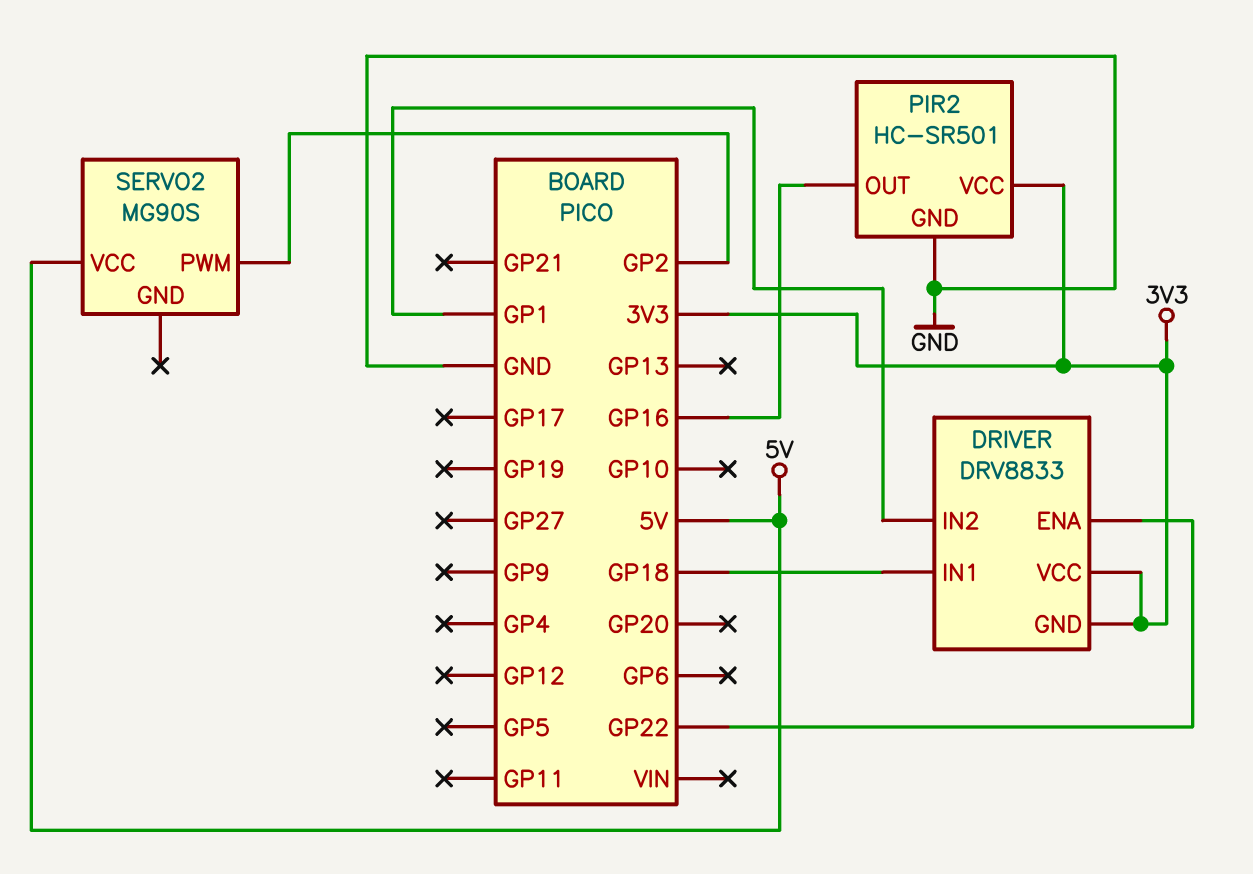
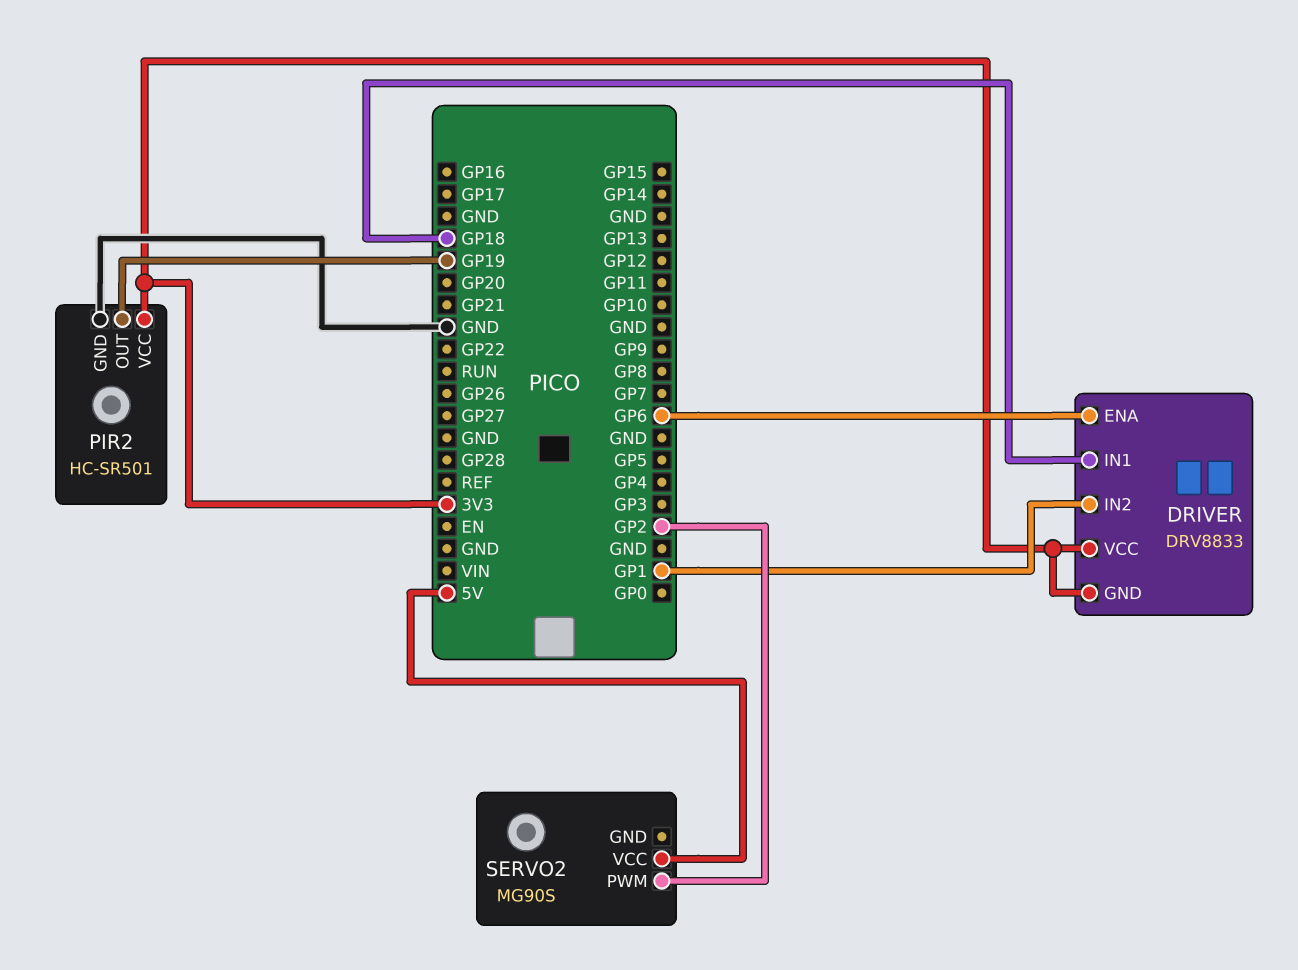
DRIVER pin ENA: GP22 -> GP6
PIR2 pin OUT: GP16 -> GP19

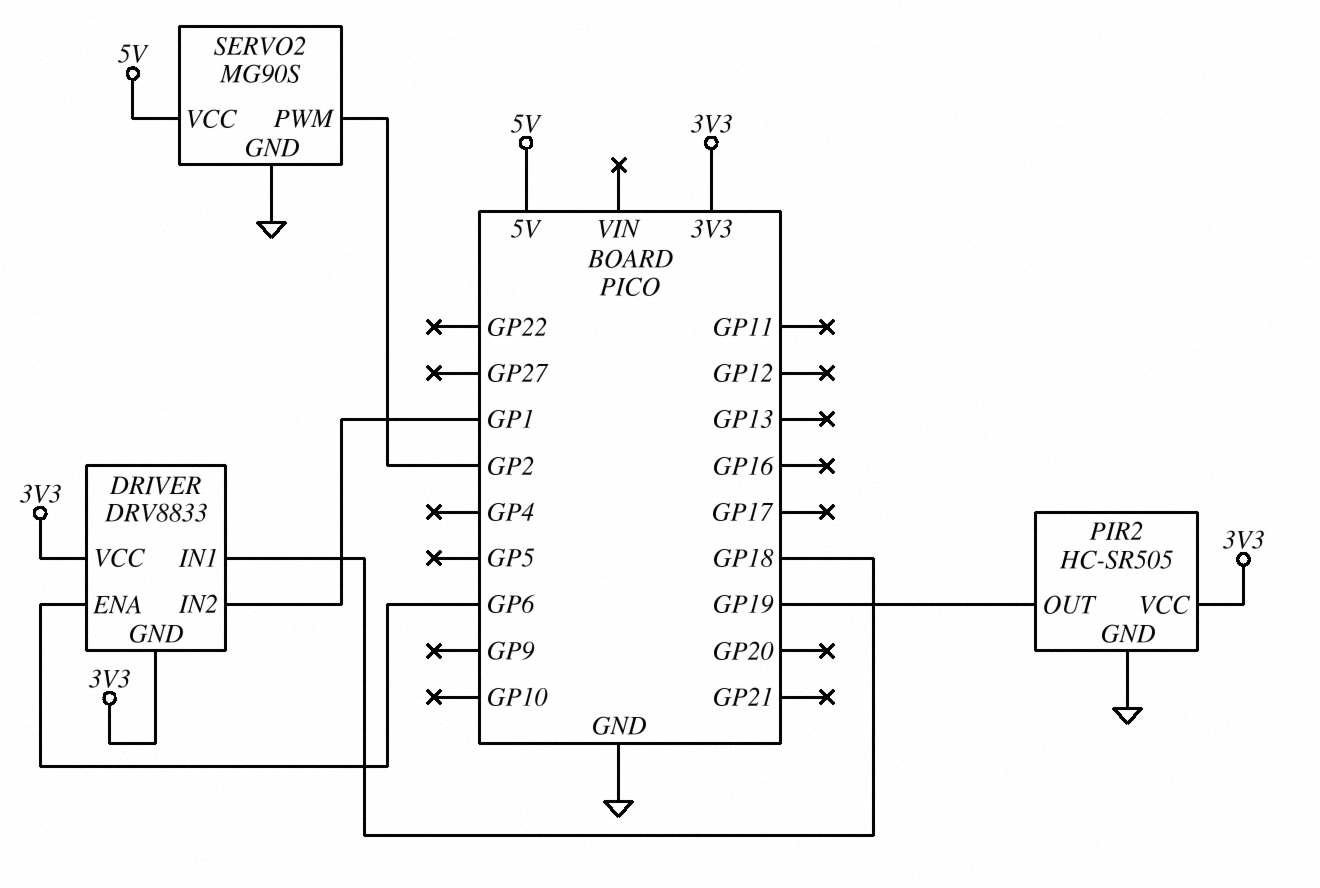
PIR2: HC-SR501 -> HC-SR505
SERVO2 pin GND: none -> GND

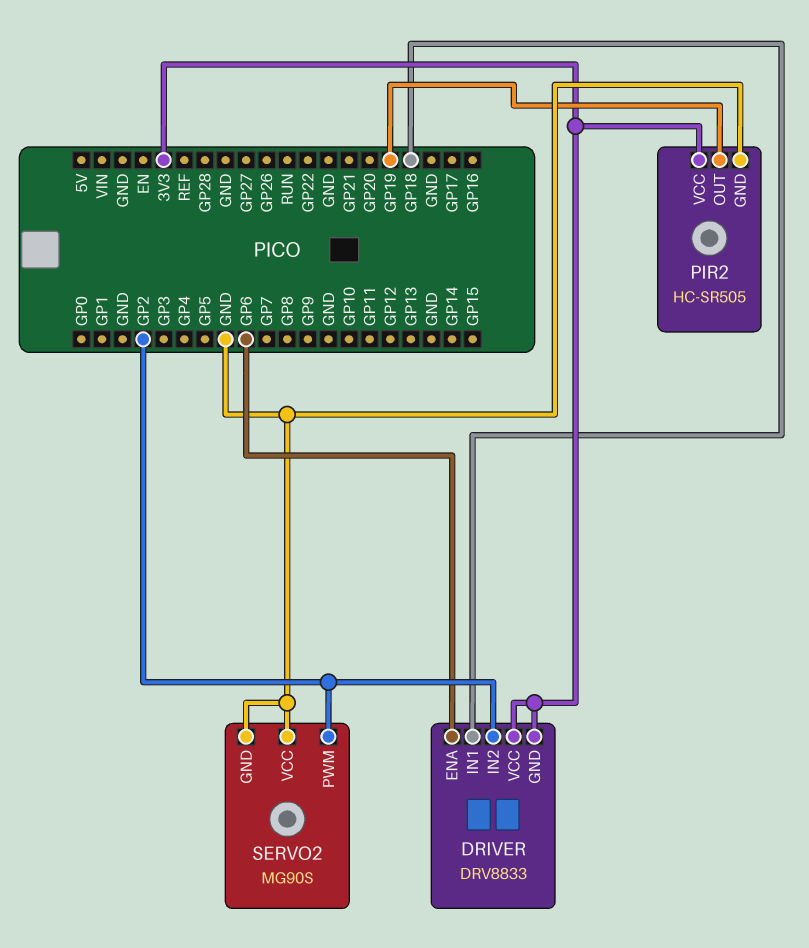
DRIVER pin IN2: GP1 -> GP2
SERVO2 pin VCC: 5V -> GND

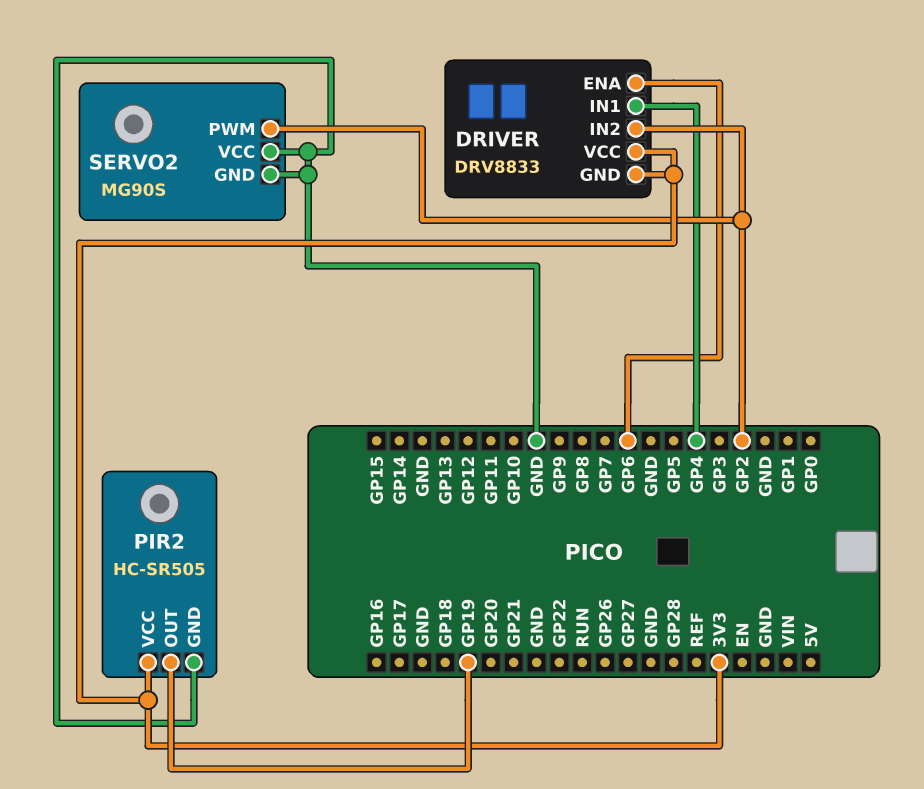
DRIVER pin IN1: GP18 -> GP4

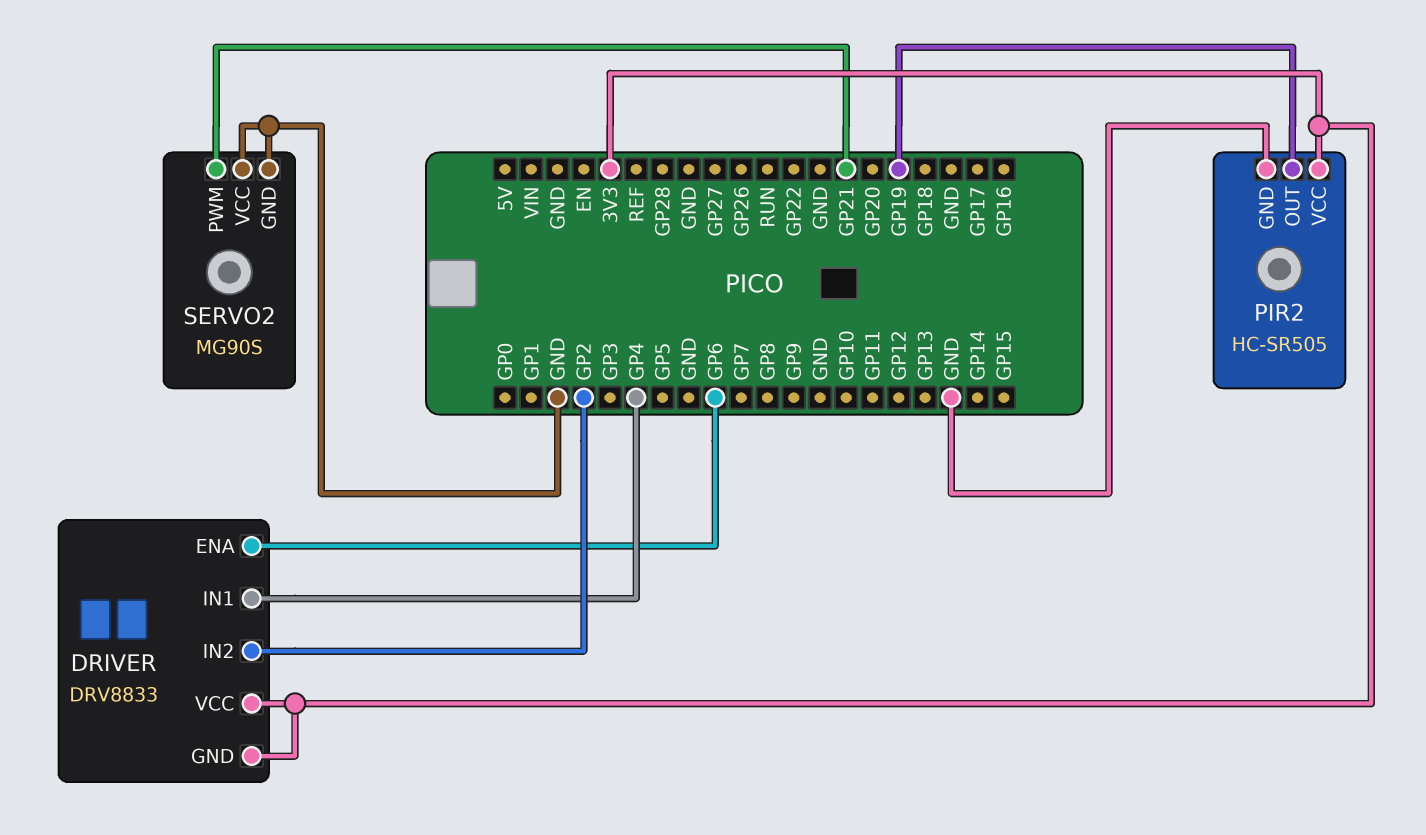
SERVO2 pin PWM: GP2 -> GP21

